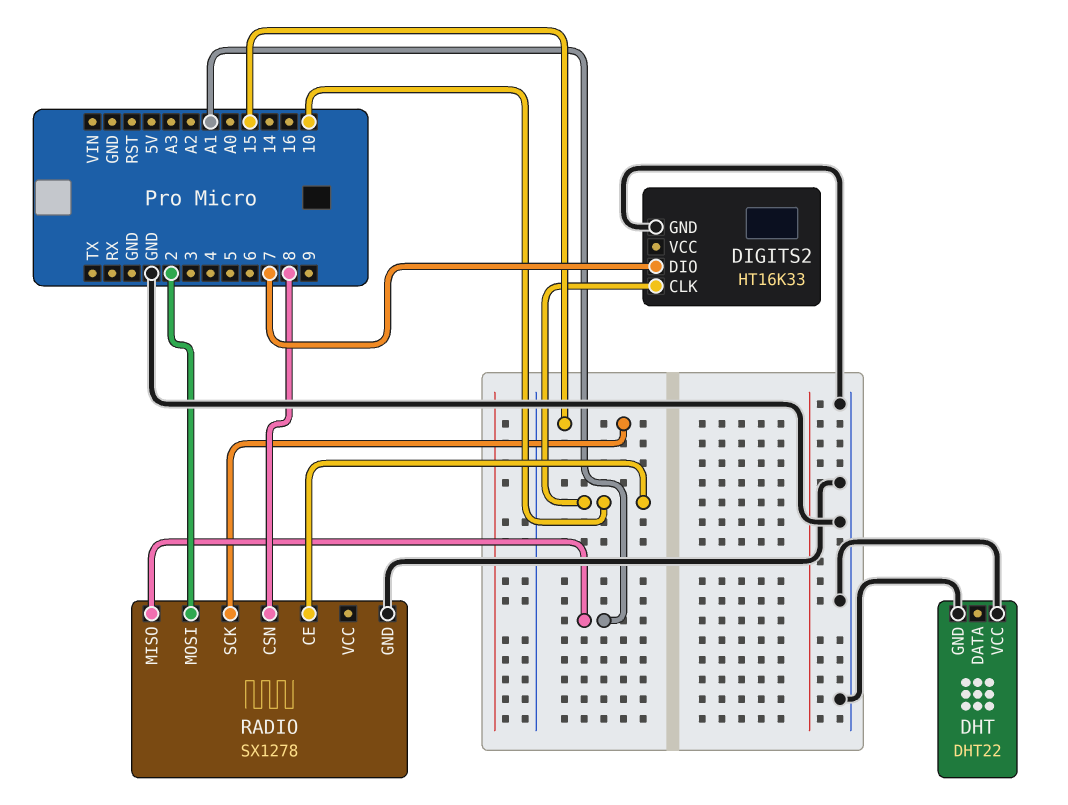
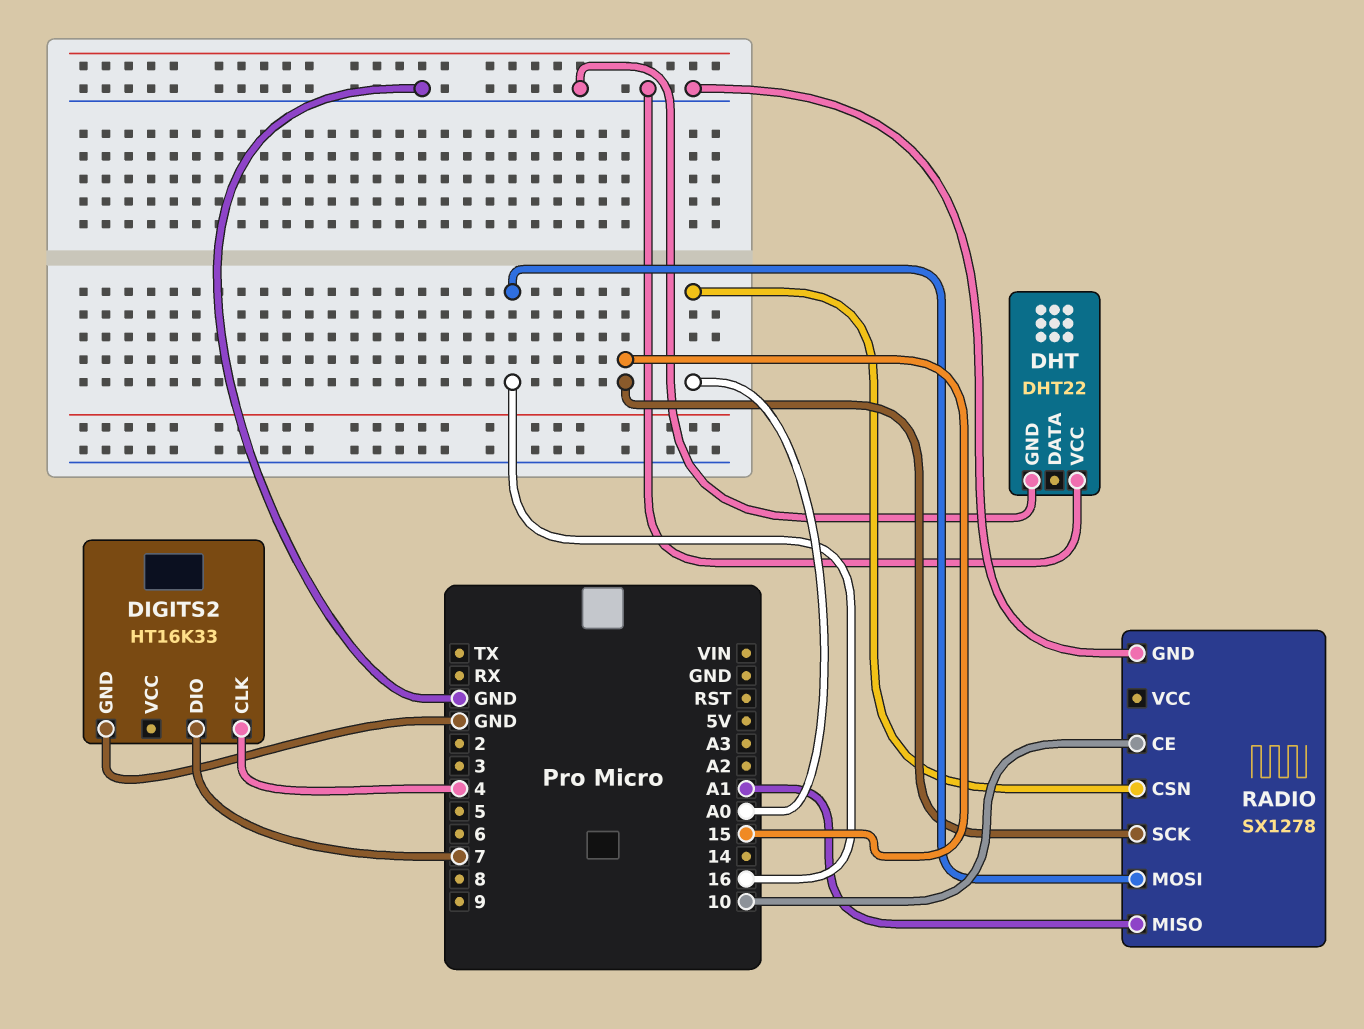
DIGITS2 pin CLK: 10 -> 4
RADIO pin CSN: 8 -> A0
RADIO pin MOSI: 2 -> 16

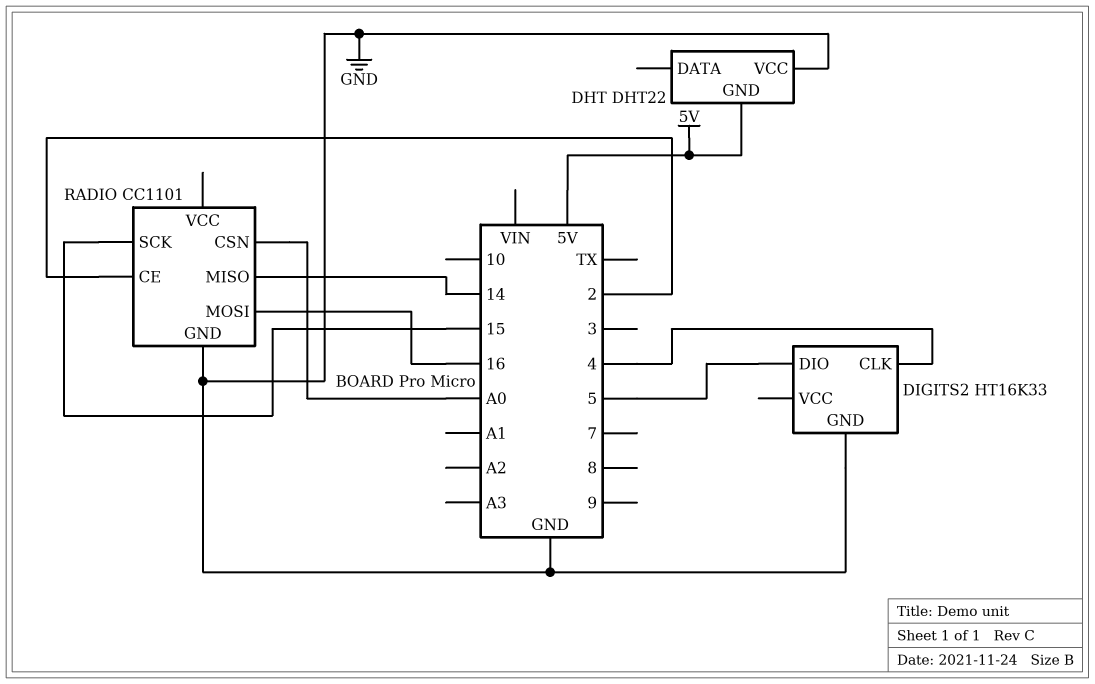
DHT pin GND: GND -> 5V
DIGITS2 pin DIO: 7 -> 5
RADIO: SX1278 -> CC1101
RADIO pin CE: 10 -> 2
RADIO pin MISO: A1 -> 14

